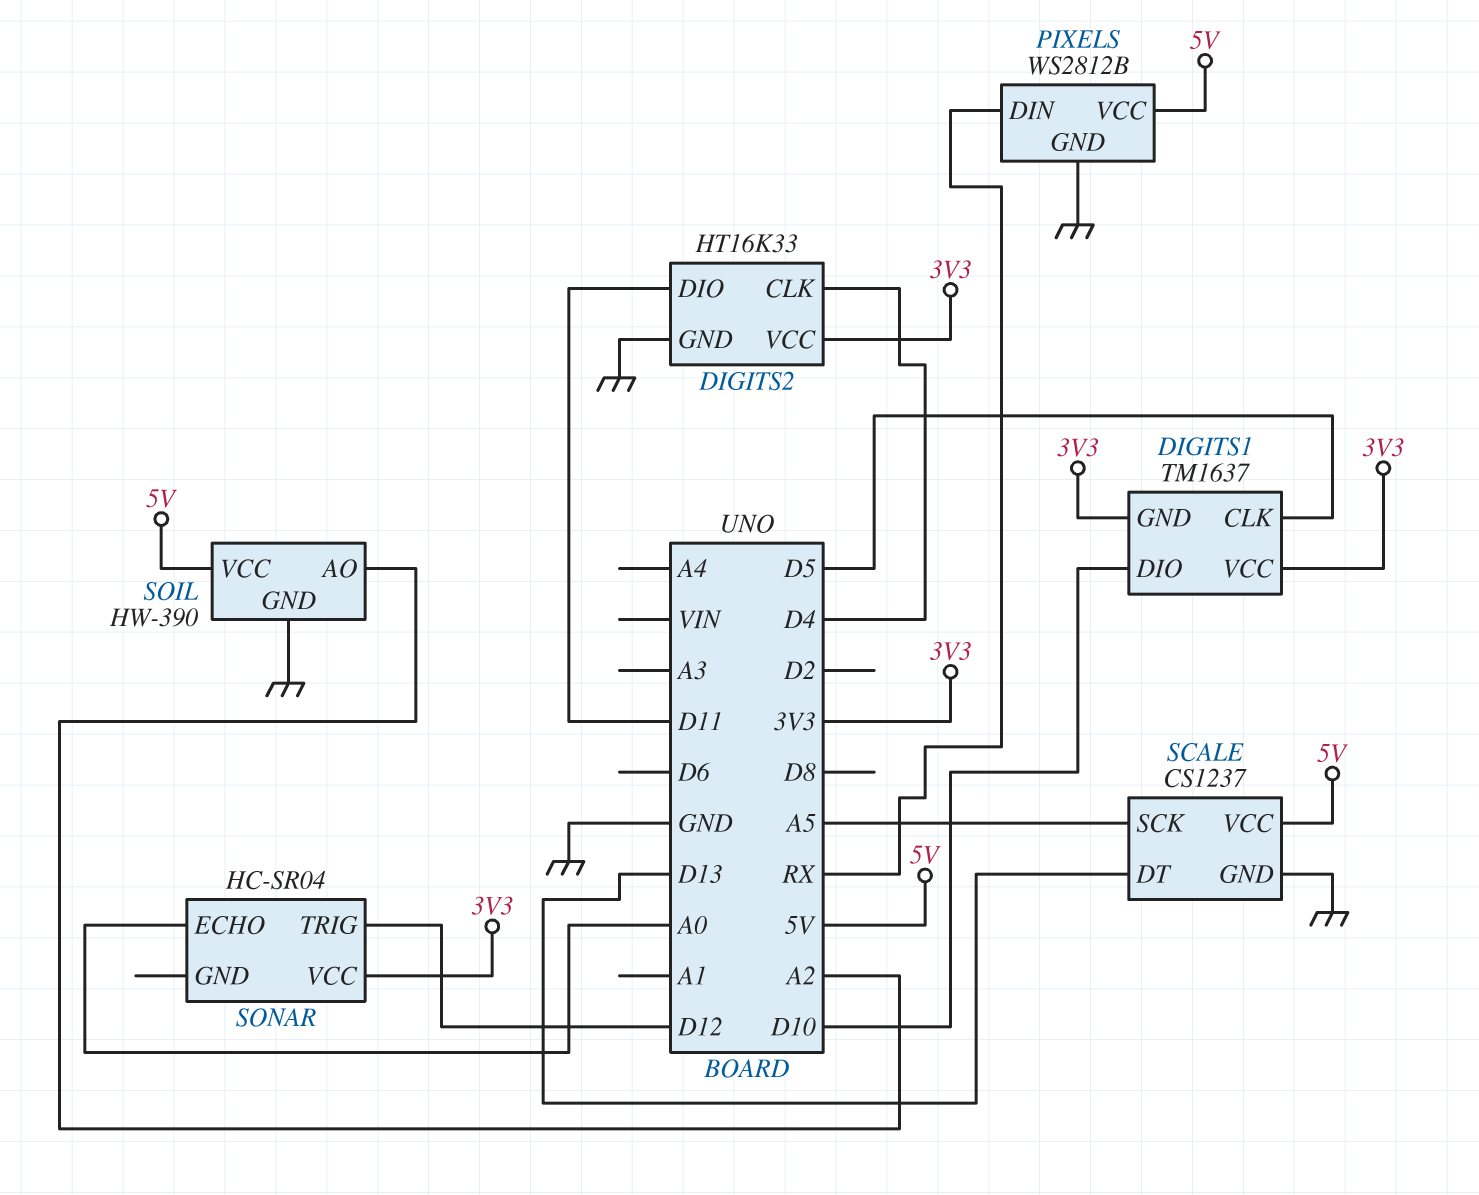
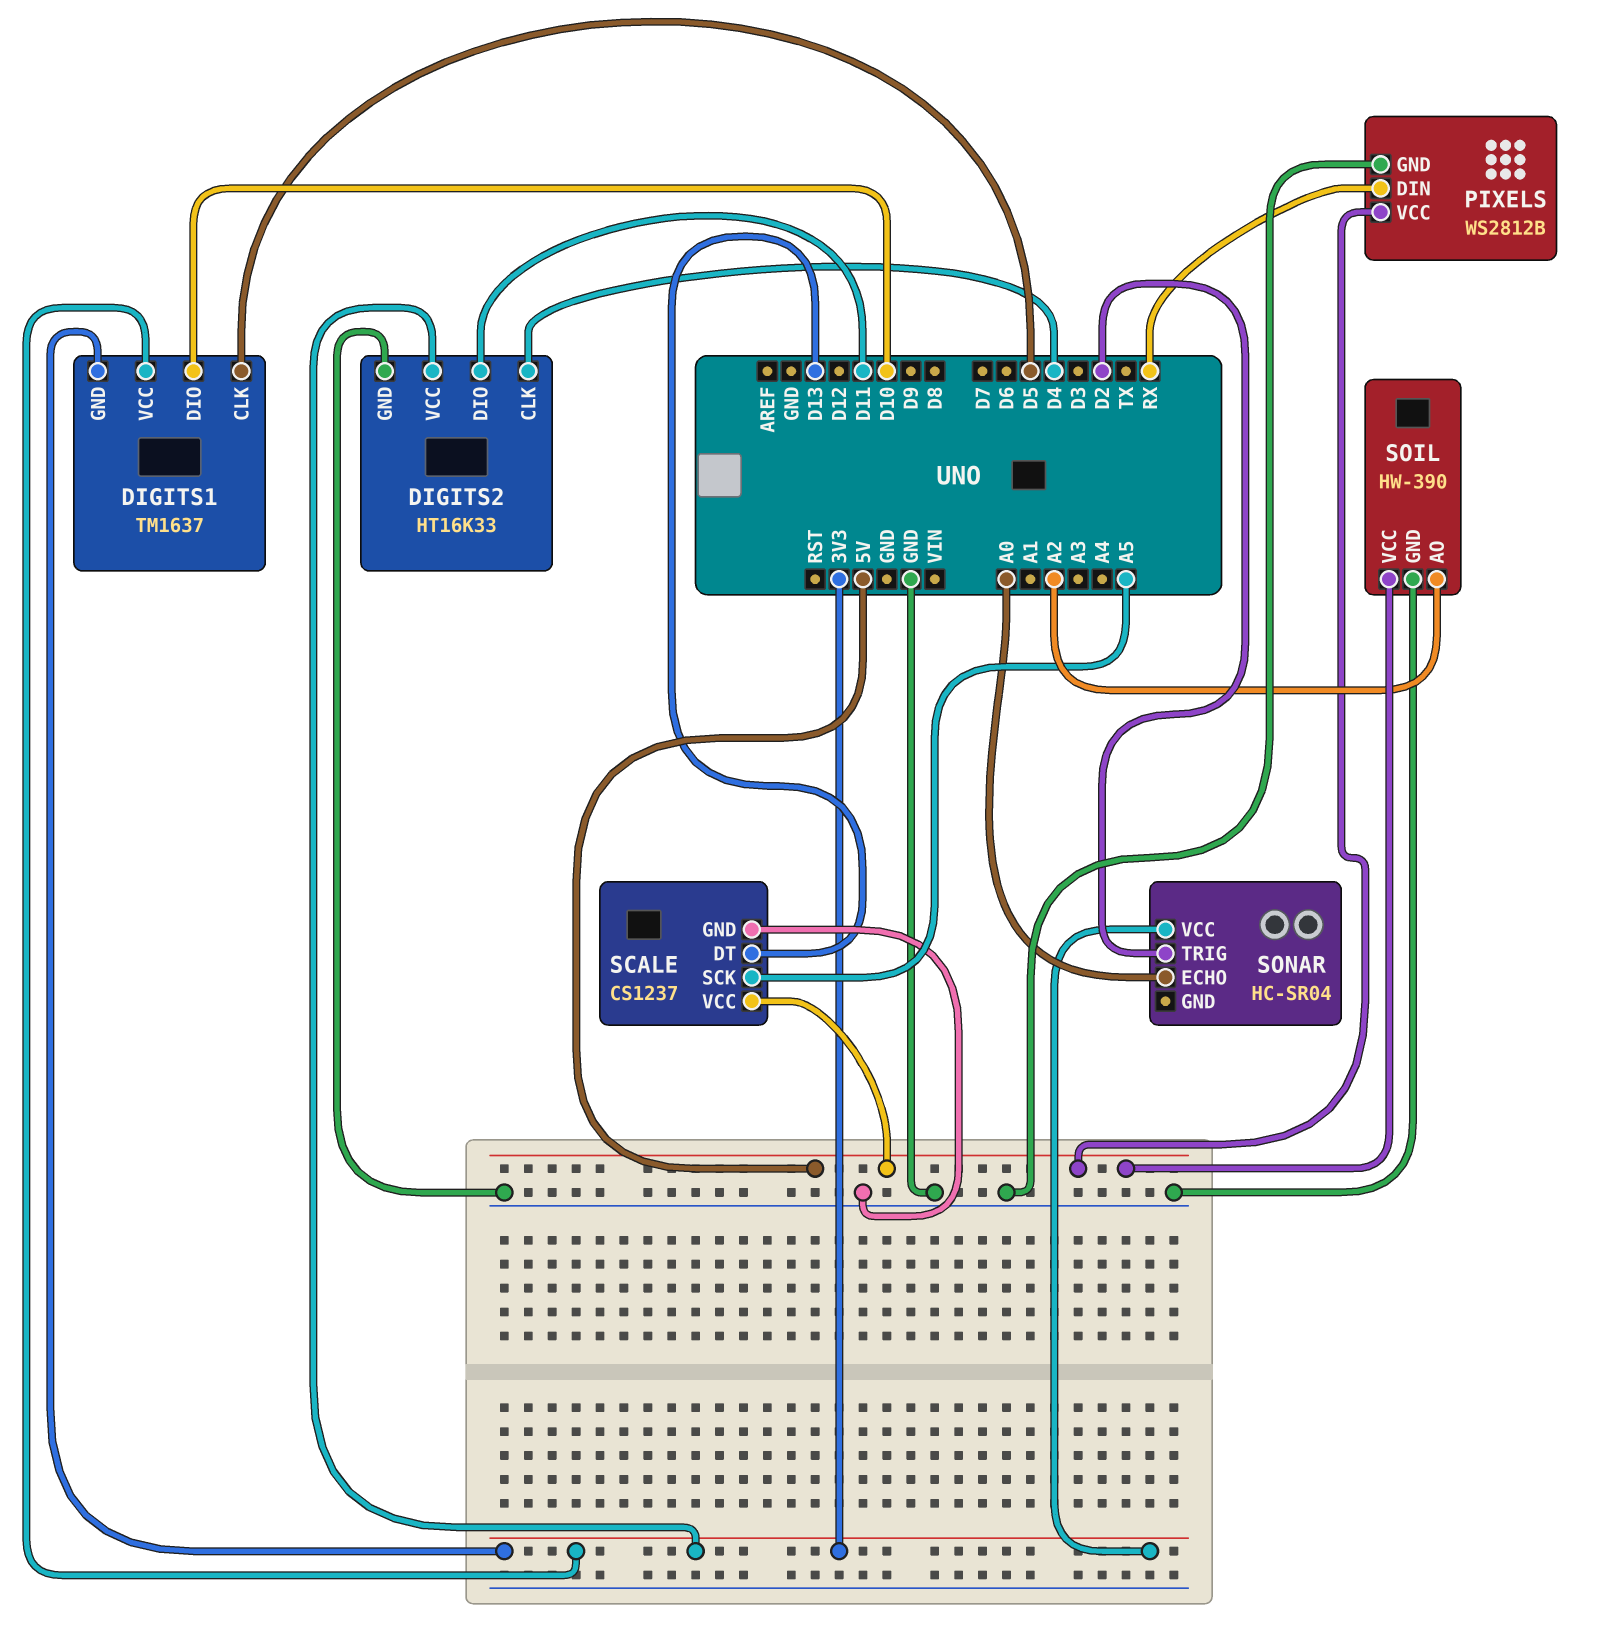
SONAR pin TRIG: D12 -> D2

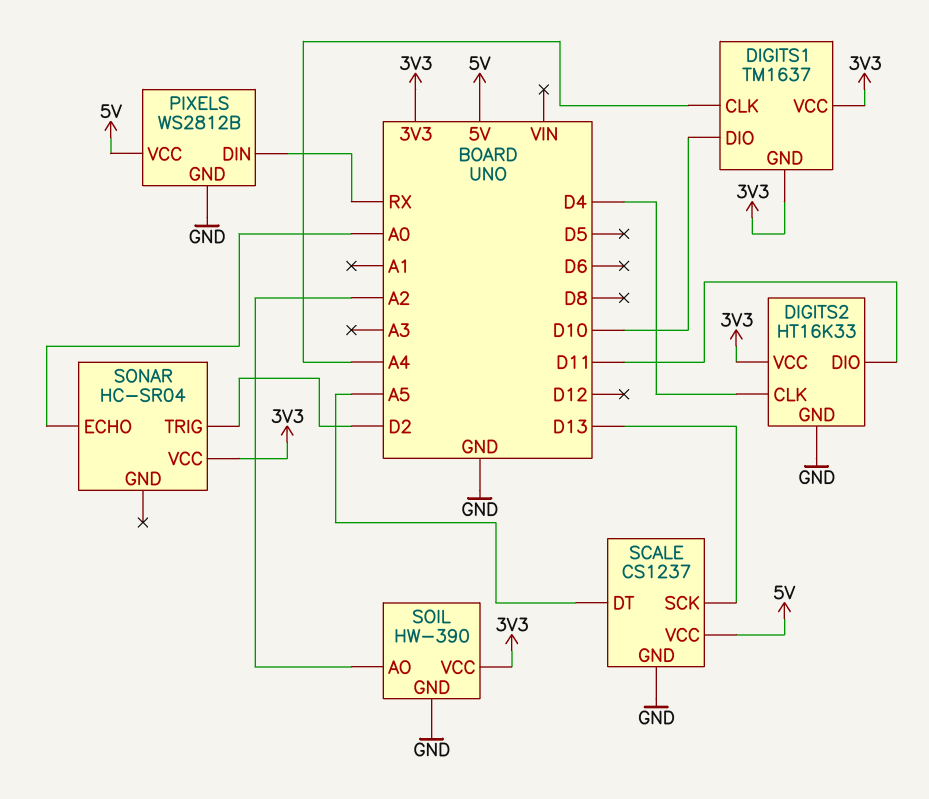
DIGITS1 pin CLK: D5 -> A4
SCALE pin DT: D13 -> A5
SCALE pin SCK: A5 -> D13
SOIL pin VCC: 5V -> 3V3

